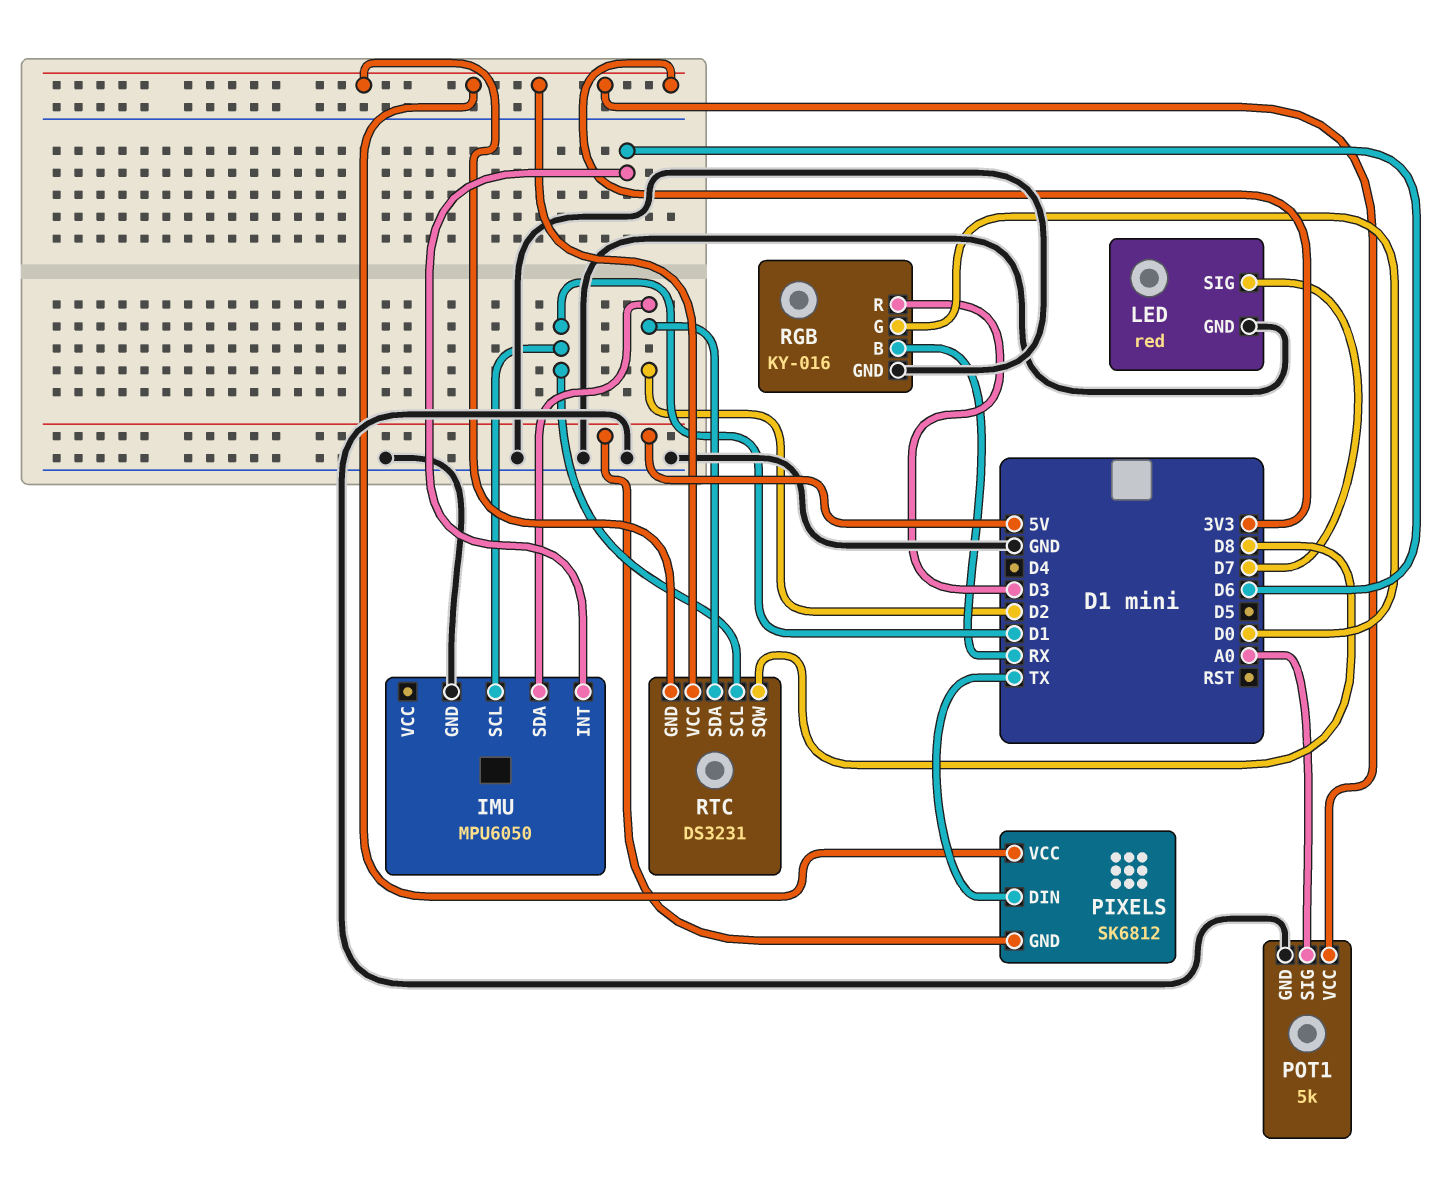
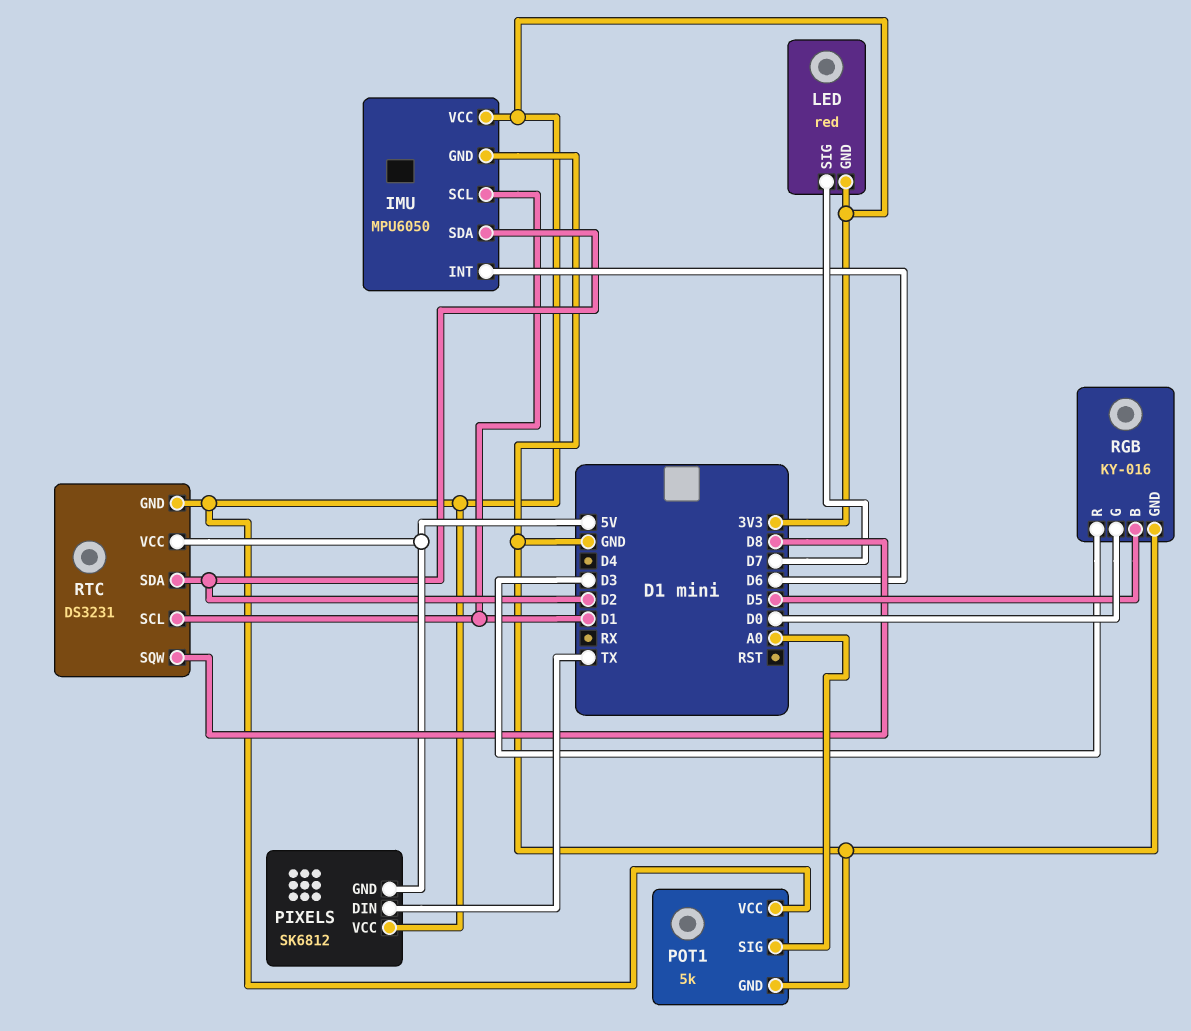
IMU pin VCC: none -> 3V3
LED pin GND: GND -> 3V3
RGB pin B: RX -> D5
RTC pin VCC: 3V3 -> 5V

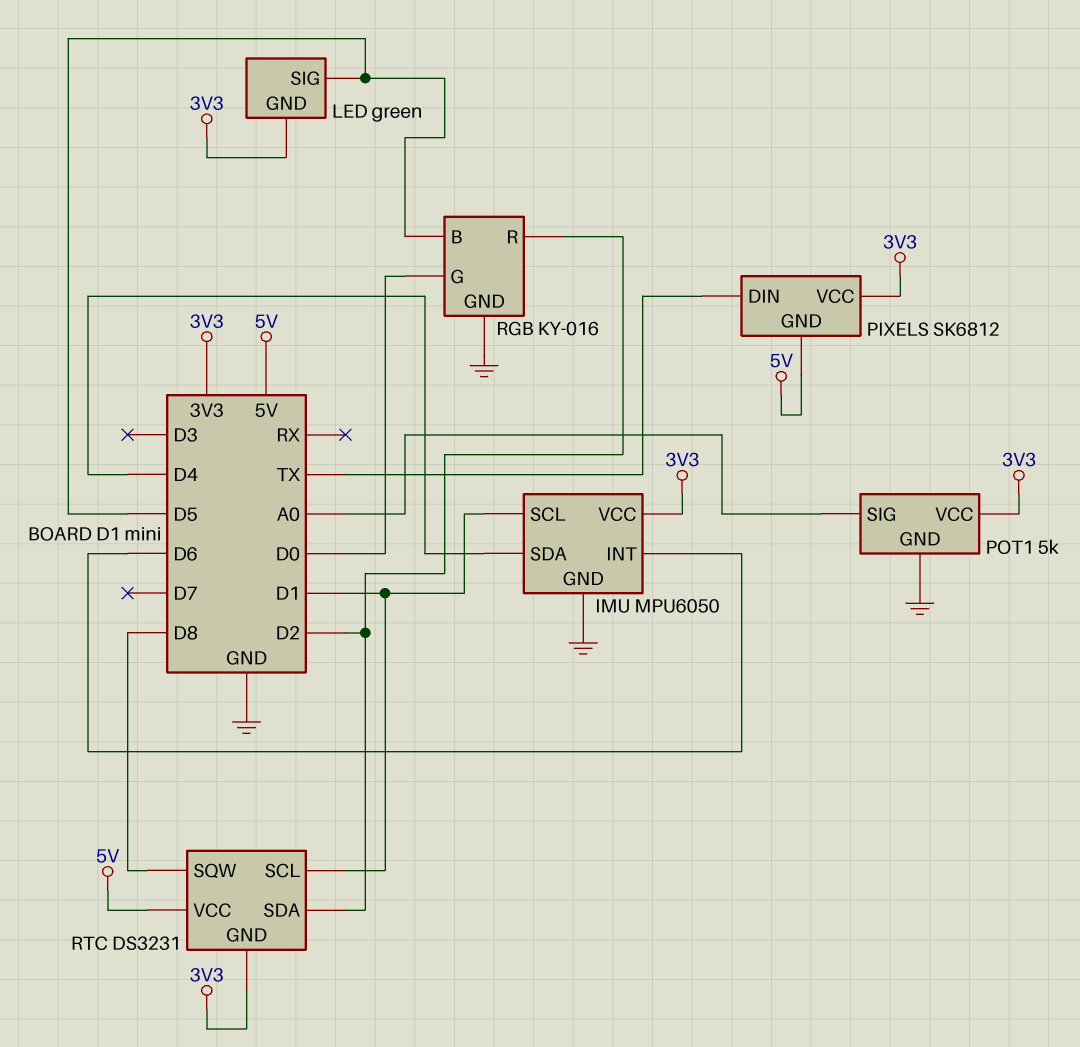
IMU pin SDA: D2 -> D4
LED: red -> green
LED pin SIG: D7 -> D5
RGB pin R: D3 -> D2

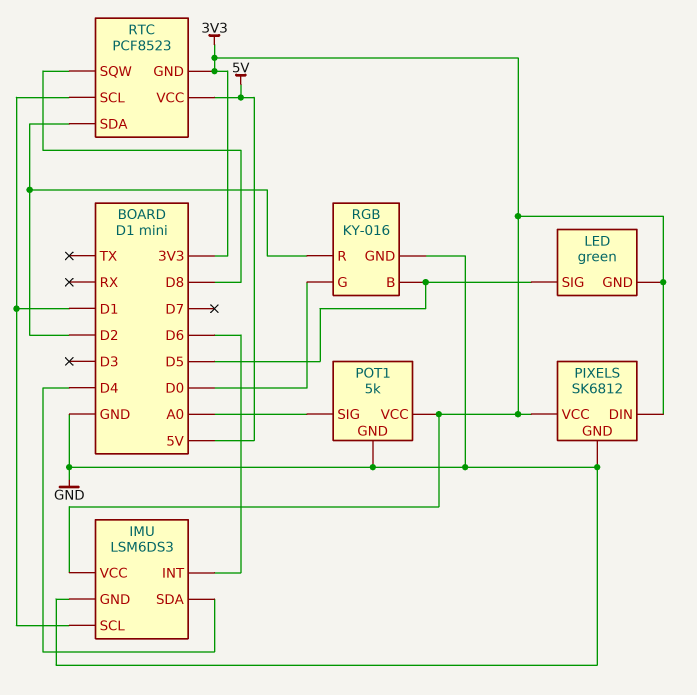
IMU: MPU6050 -> LSM6DS3
PIXELS pin DIN: TX -> 3V3
PIXELS pin GND: 5V -> GND
RTC: DS3231 -> PCF8523

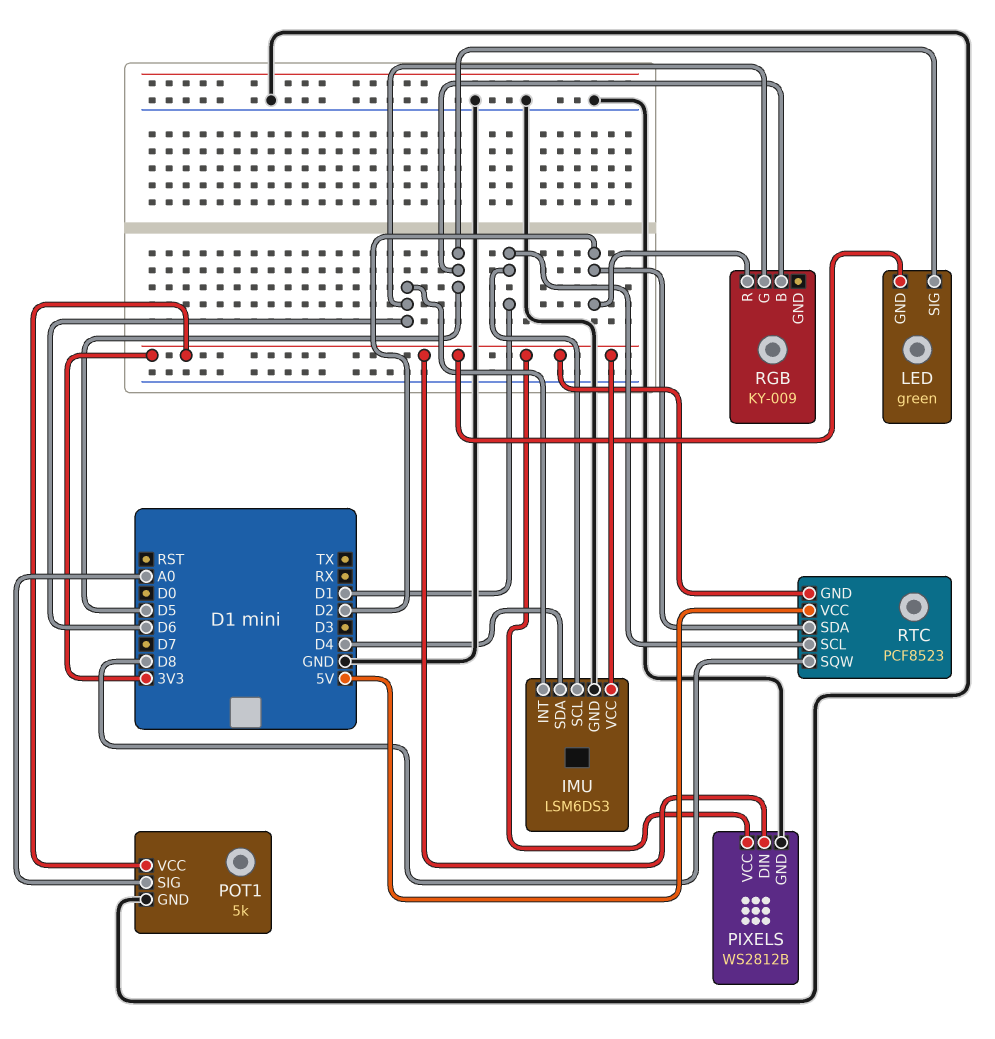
PIXELS: SK6812 -> WS2812B
RGB: KY-016 -> KY-009
RGB pin G: D0 -> D6
RGB pin GND: GND -> none

